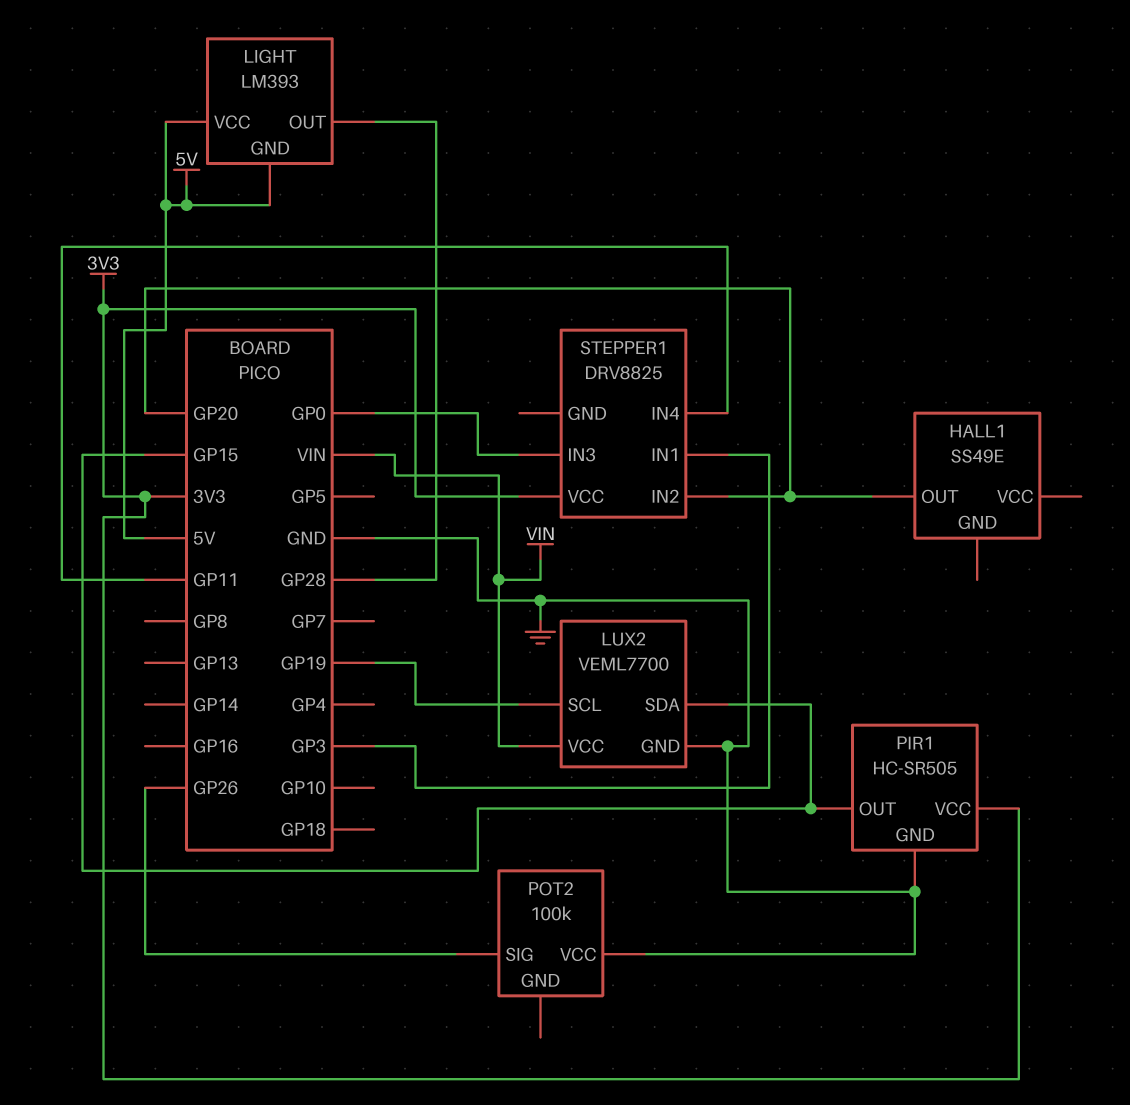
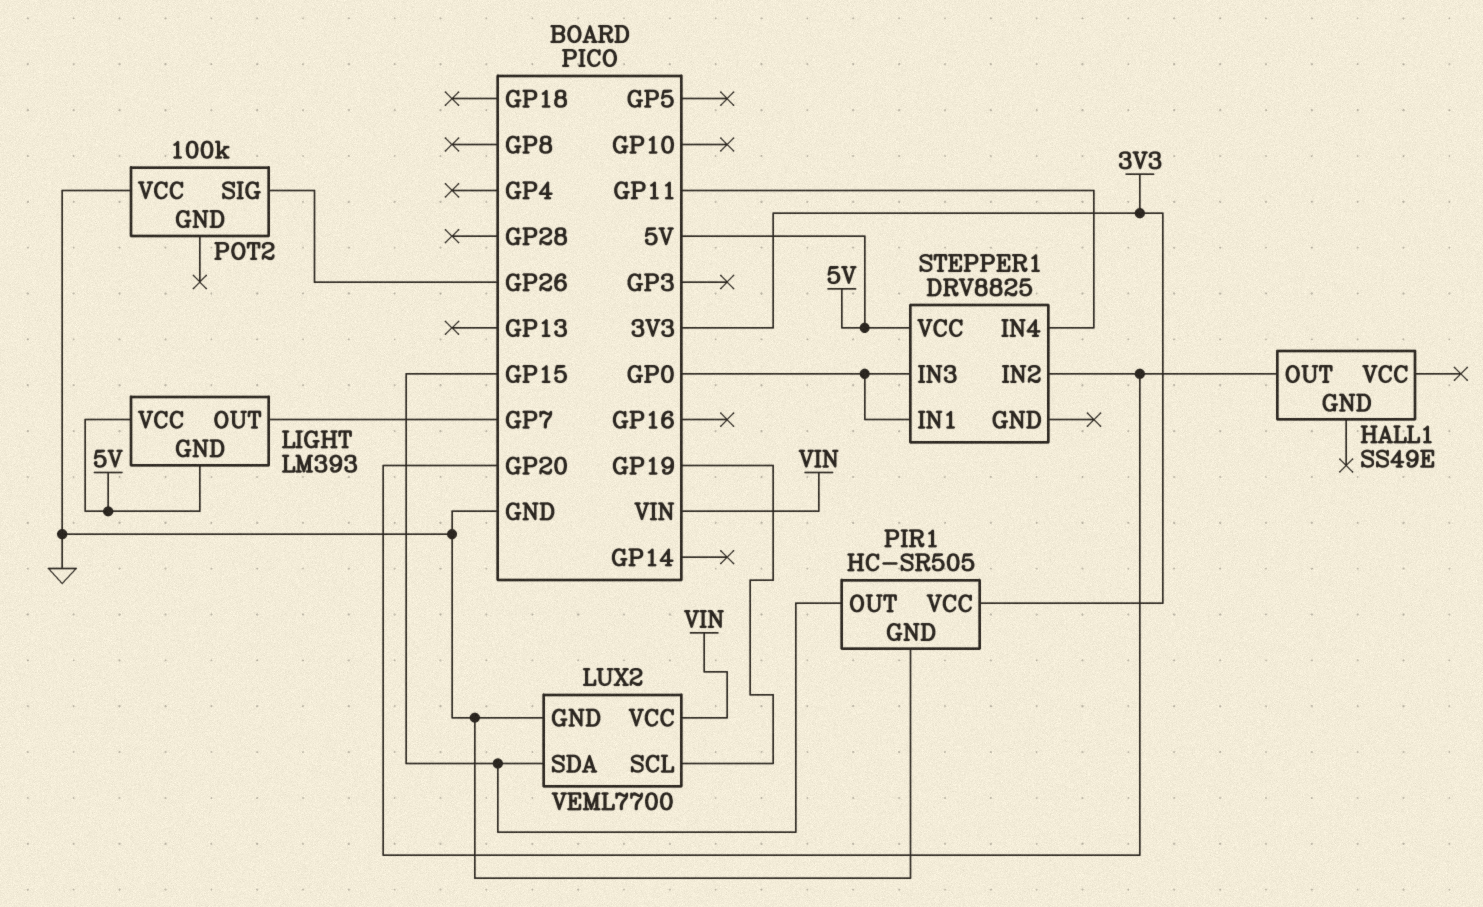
LIGHT pin OUT: GP28 -> GP7
STEPPER1 pin IN1: GP3 -> GP0
STEPPER1 pin VCC: 3V3 -> 5V

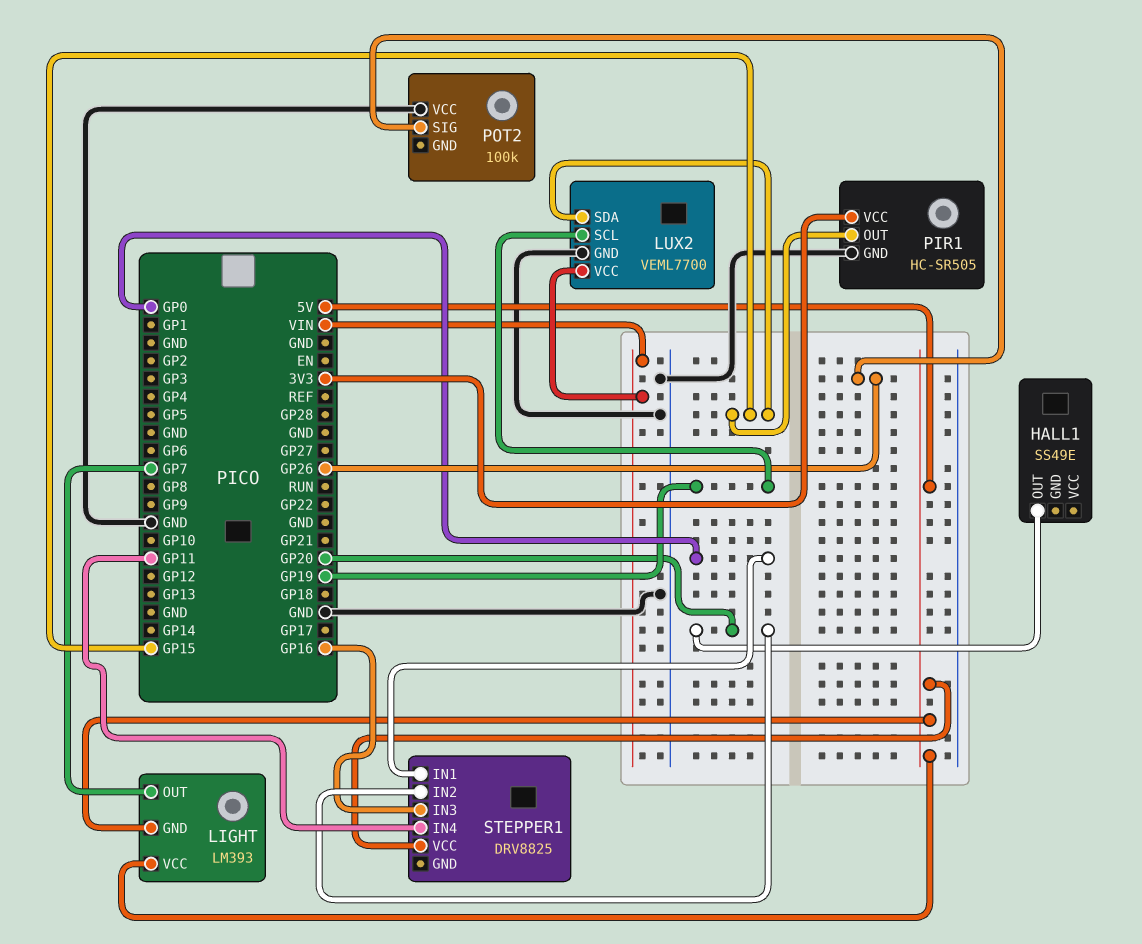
STEPPER1 pin IN3: GP0 -> GP16

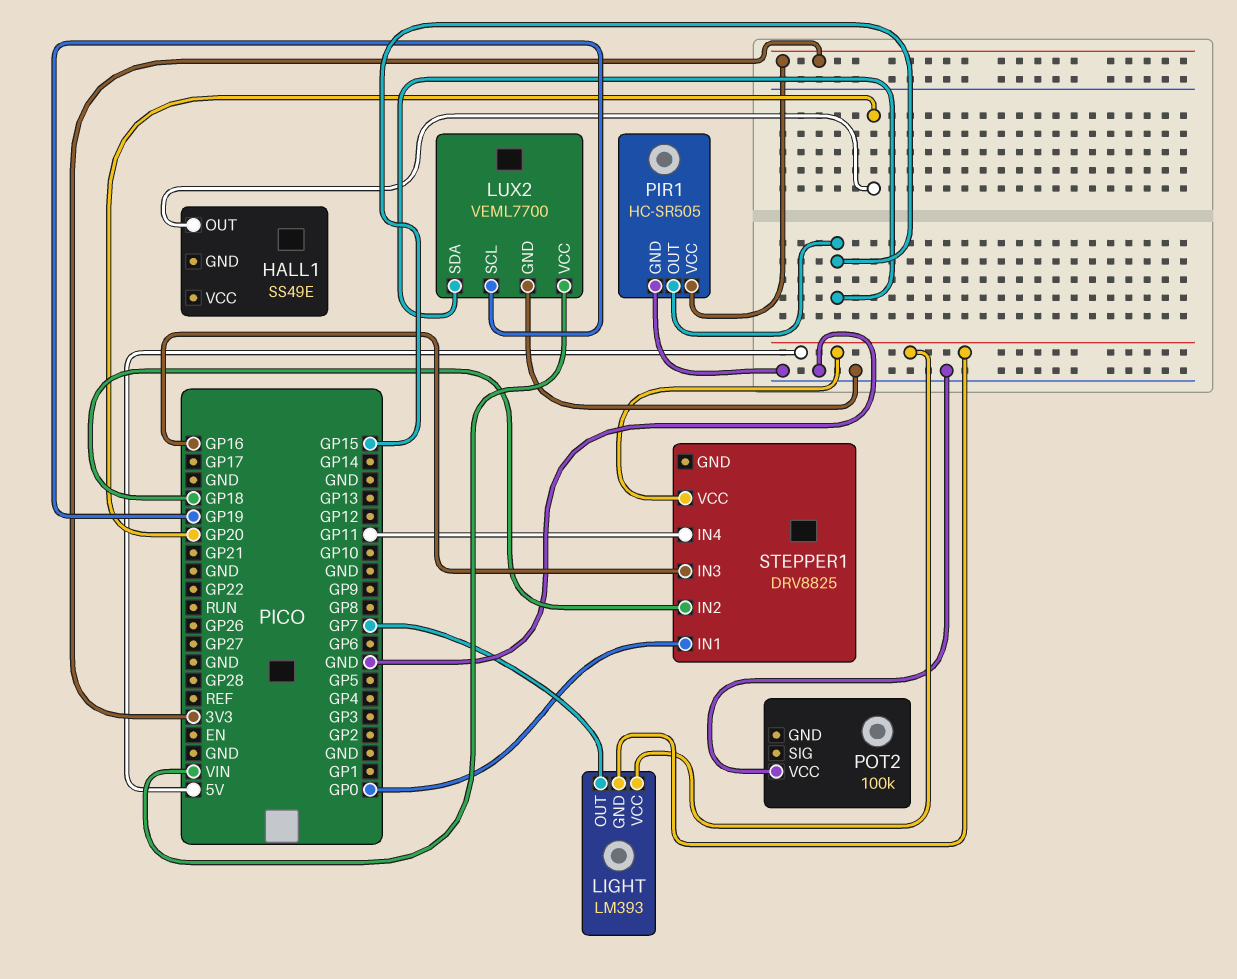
POT2 pin SIG: GP26 -> none
STEPPER1 pin IN2: GP20 -> GP18

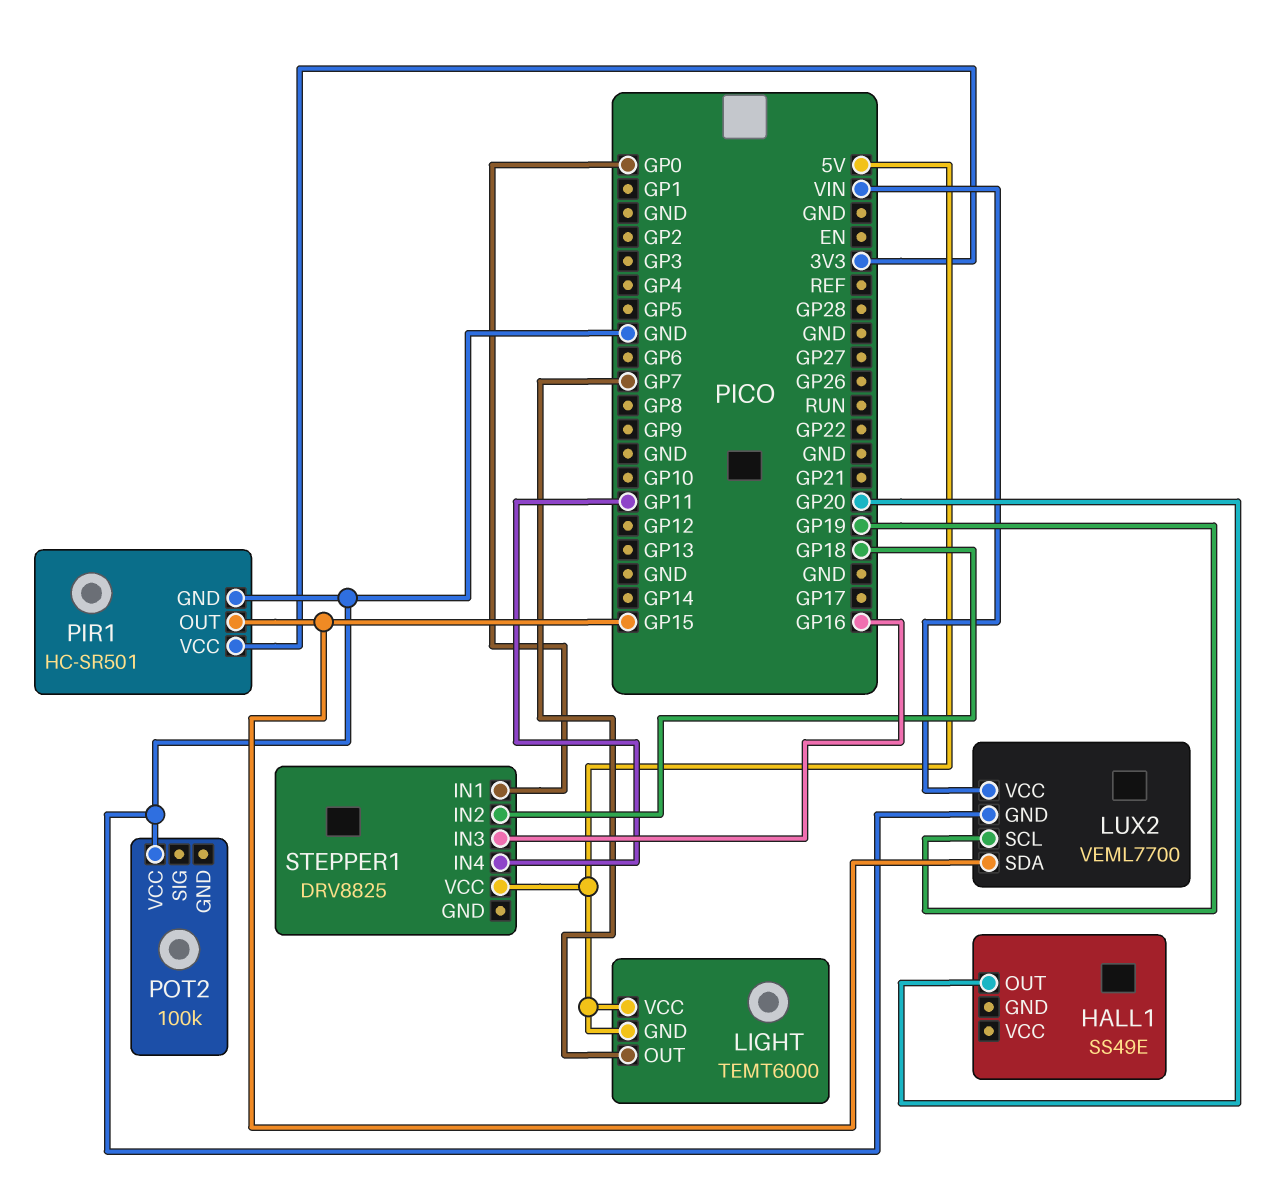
LIGHT: LM393 -> TEMT6000
PIR1: HC-SR505 -> HC-SR501

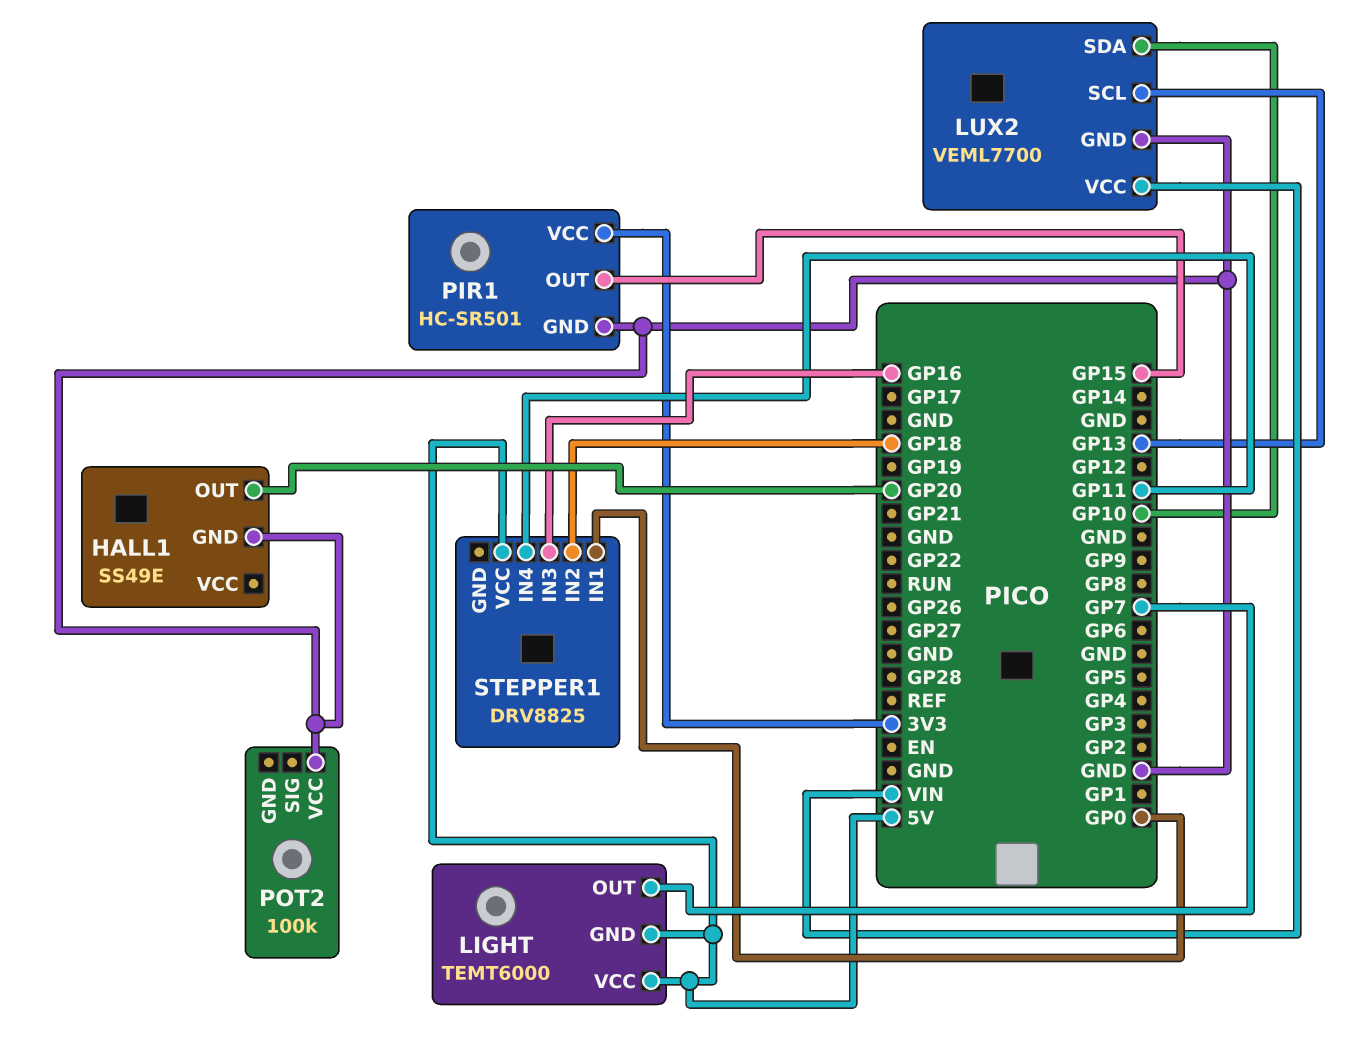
HALL1 pin GND: none -> GND
LUX2 pin SCL: GP19 -> GP13
LUX2 pin SDA: GP15 -> GP10

